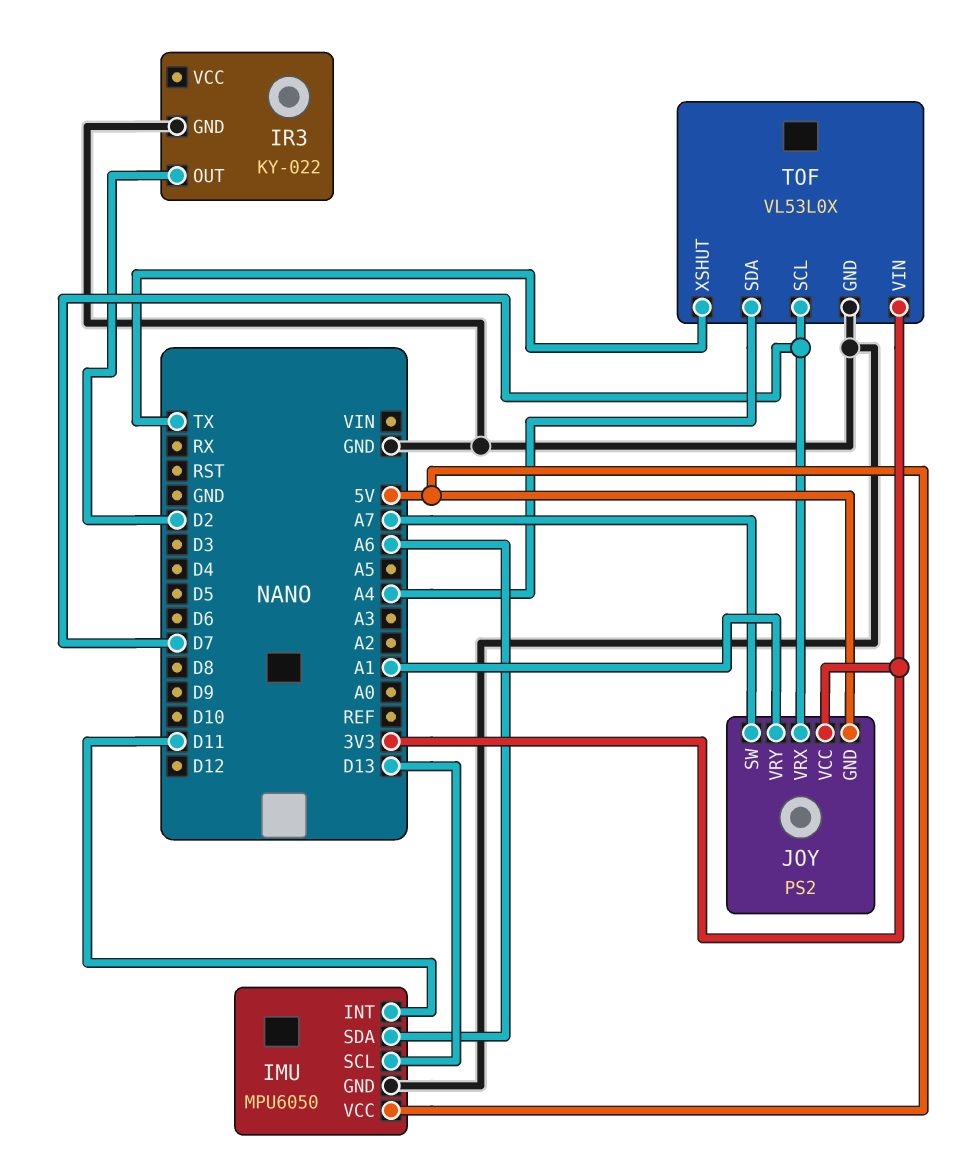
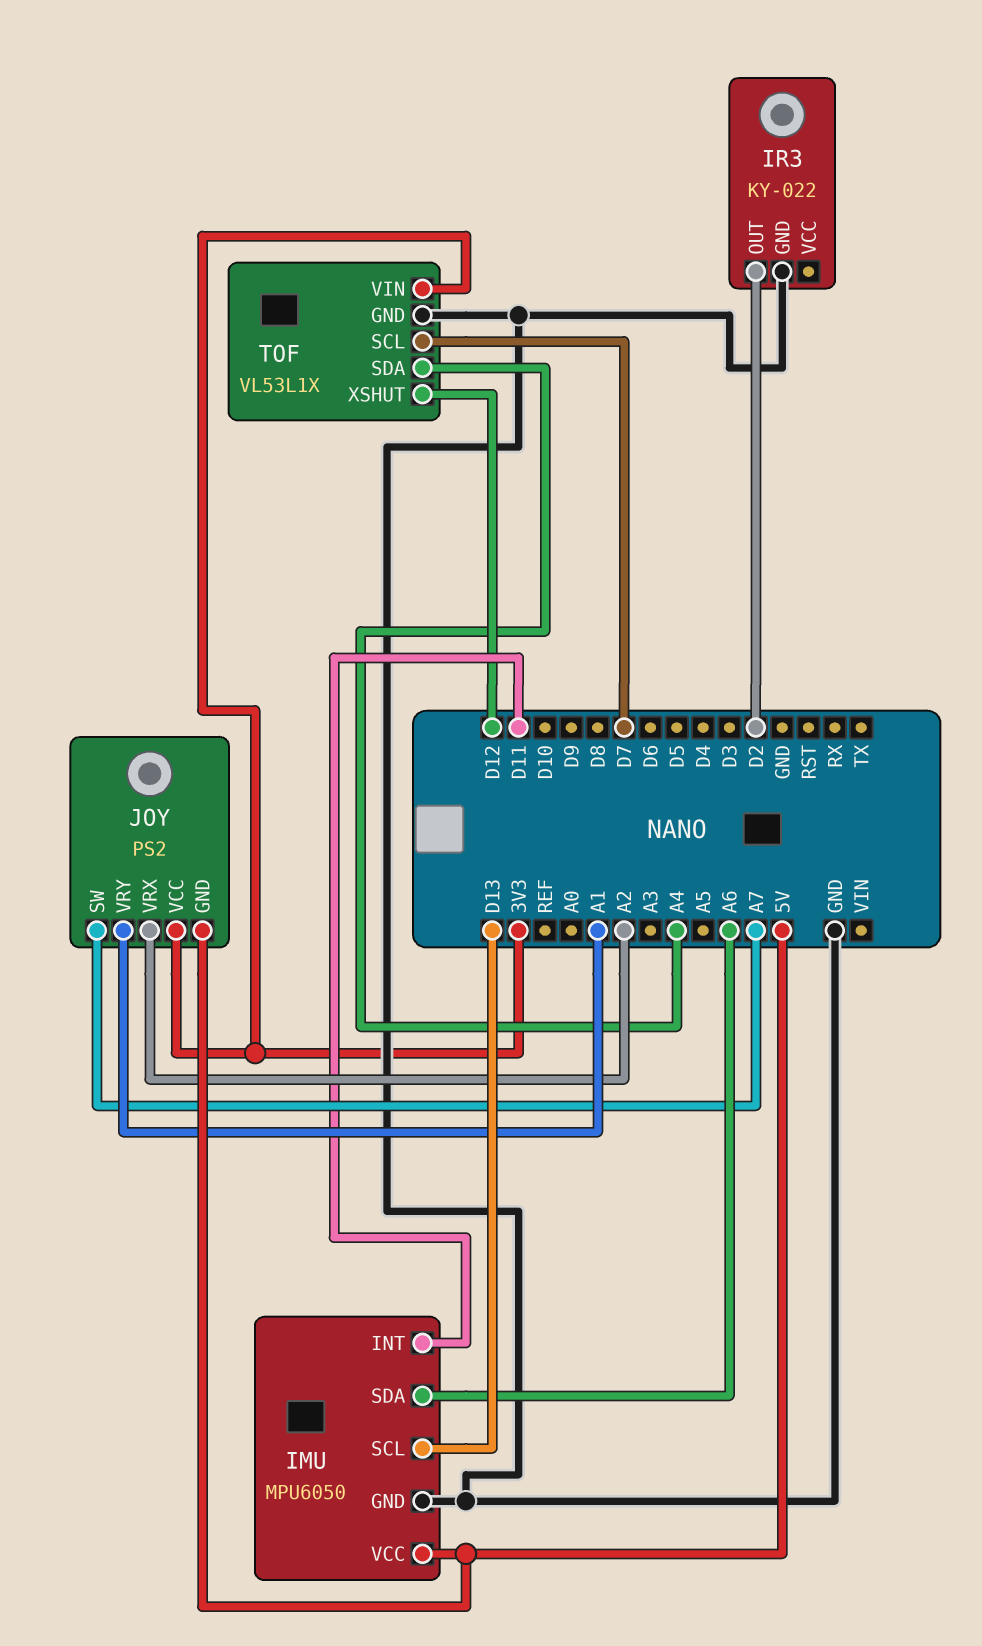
JOY pin VRX: D7 -> A2
TOF: VL53L0X -> VL53L1X
TOF pin XSHUT: TX -> D12

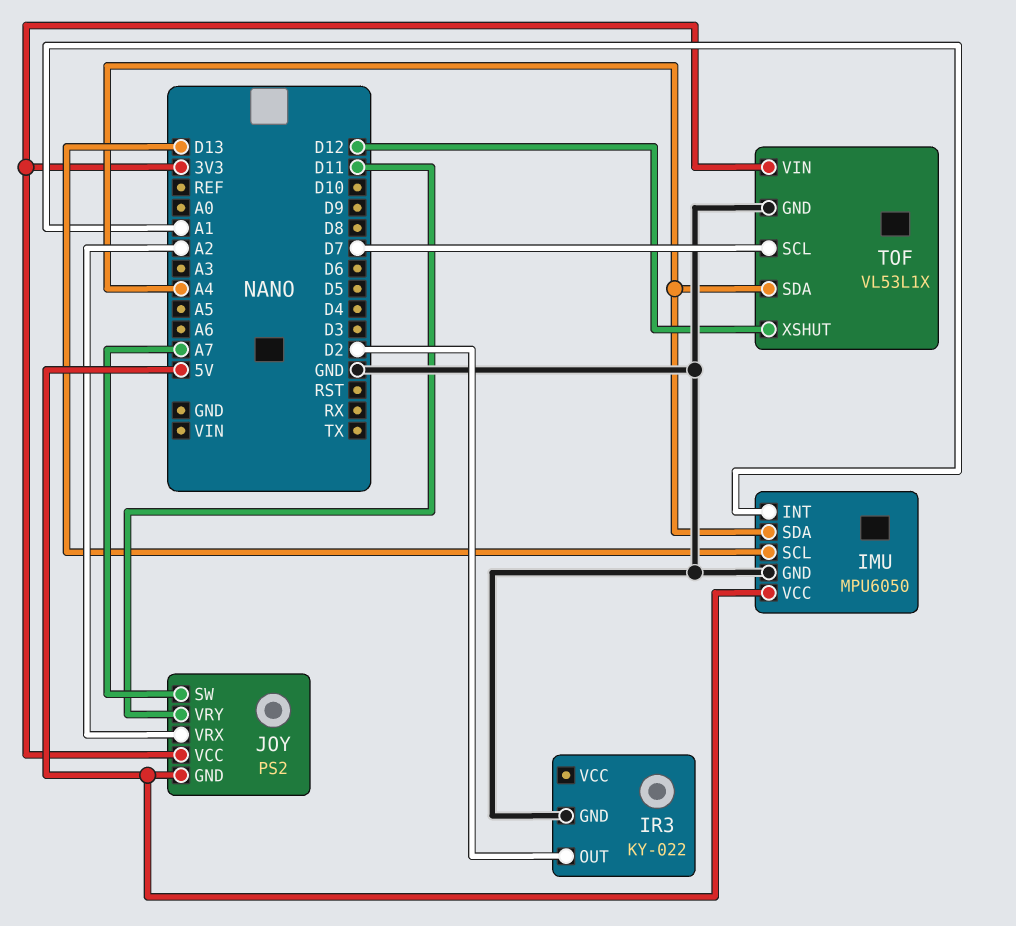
IMU pin INT: D11 -> A1
IMU pin SDA: A6 -> A4
JOY pin VRY: A1 -> D11

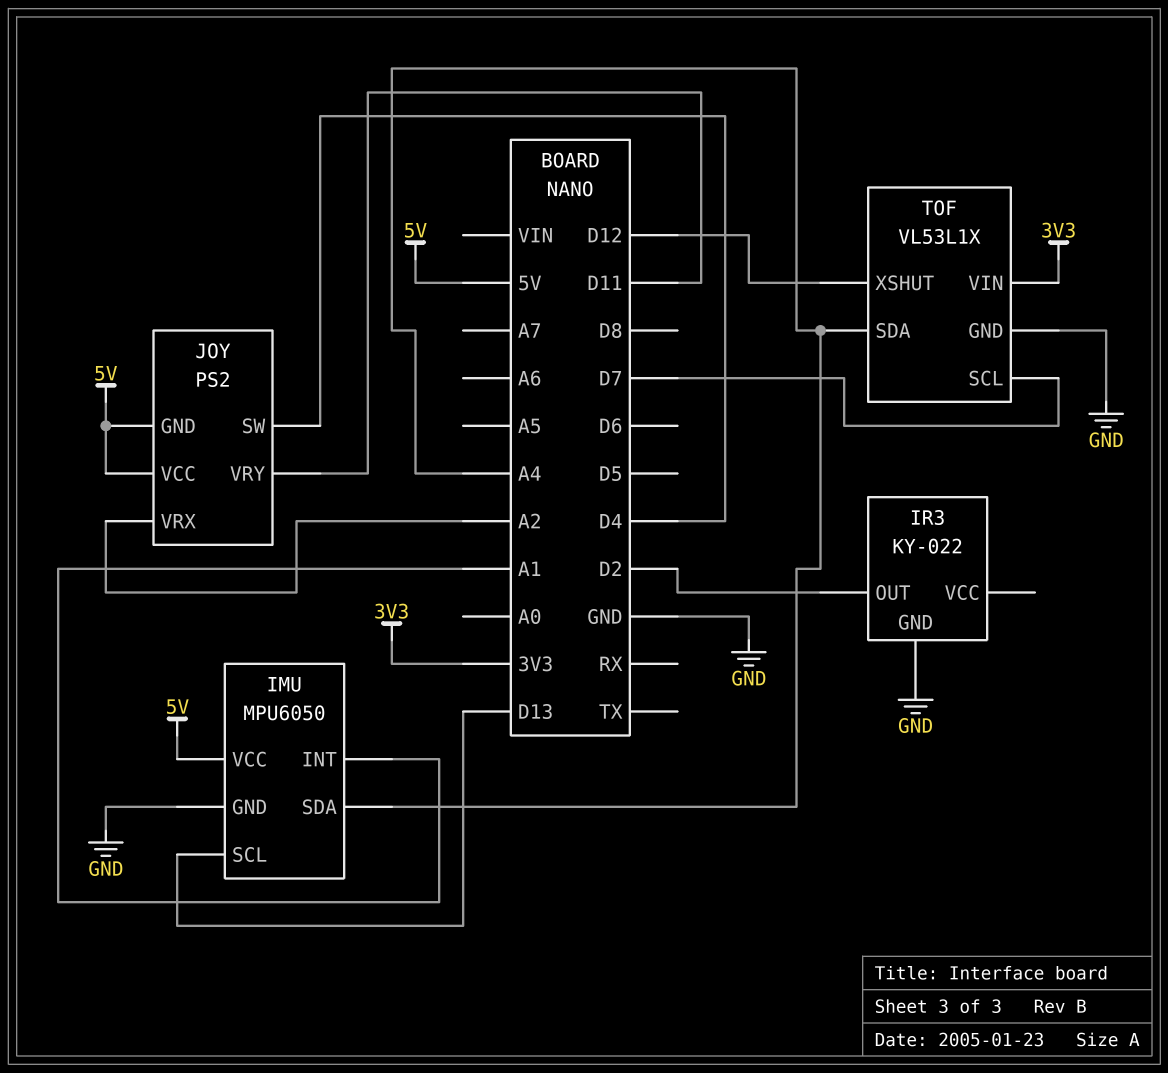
JOY pin SW: A7 -> D4
JOY pin VCC: 3V3 -> 5V

